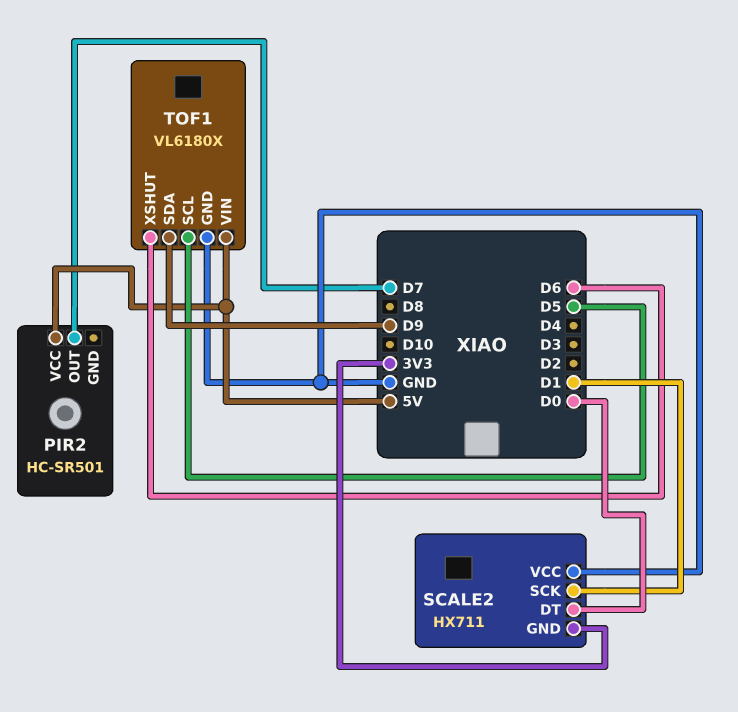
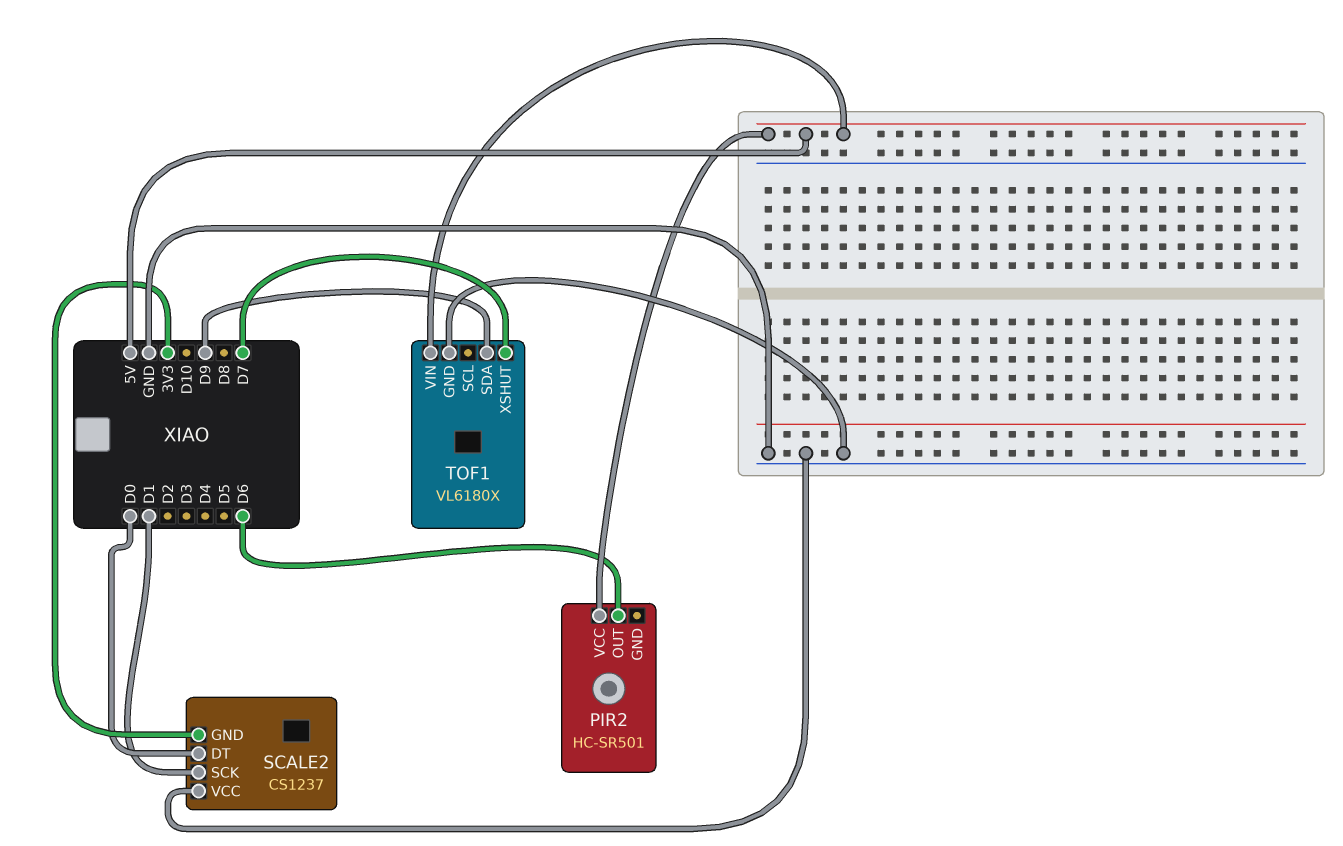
PIR2 pin OUT: D7 -> D6
SCALE2: HX711 -> CS1237
TOF1 pin SCL: D5 -> none
TOF1 pin XSHUT: D6 -> D7

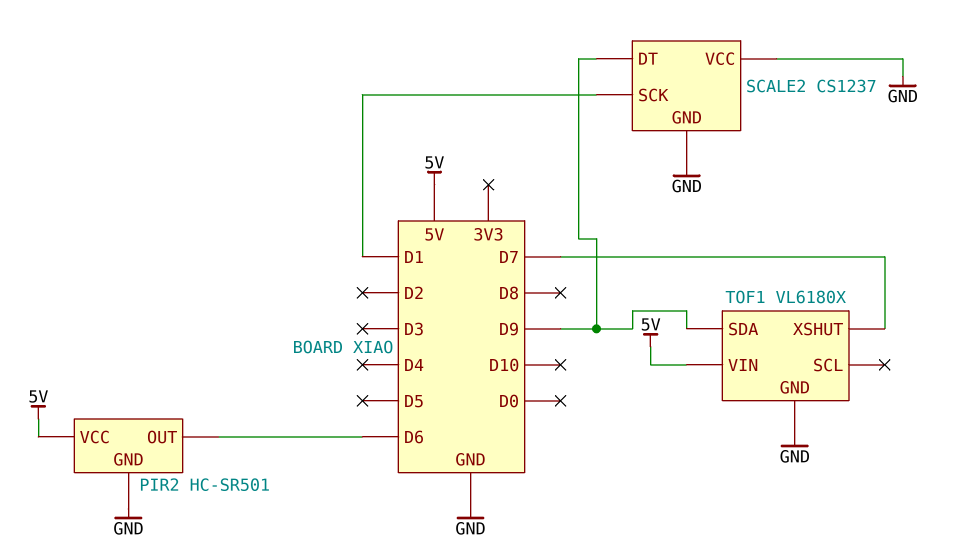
PIR2 pin GND: none -> GND
SCALE2 pin DT: D0 -> D9
SCALE2 pin GND: 3V3 -> GND

